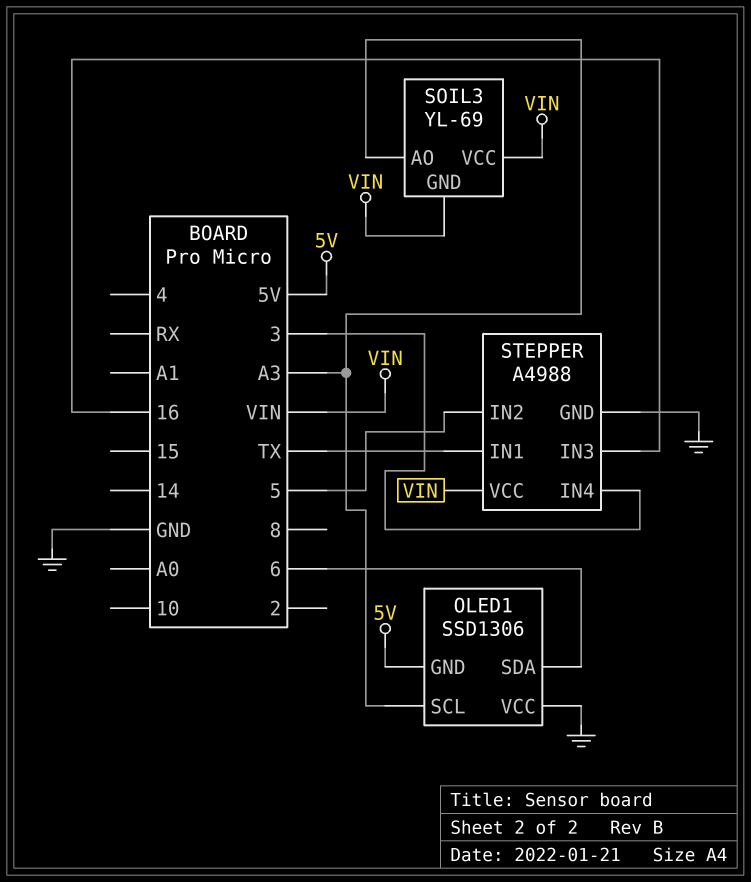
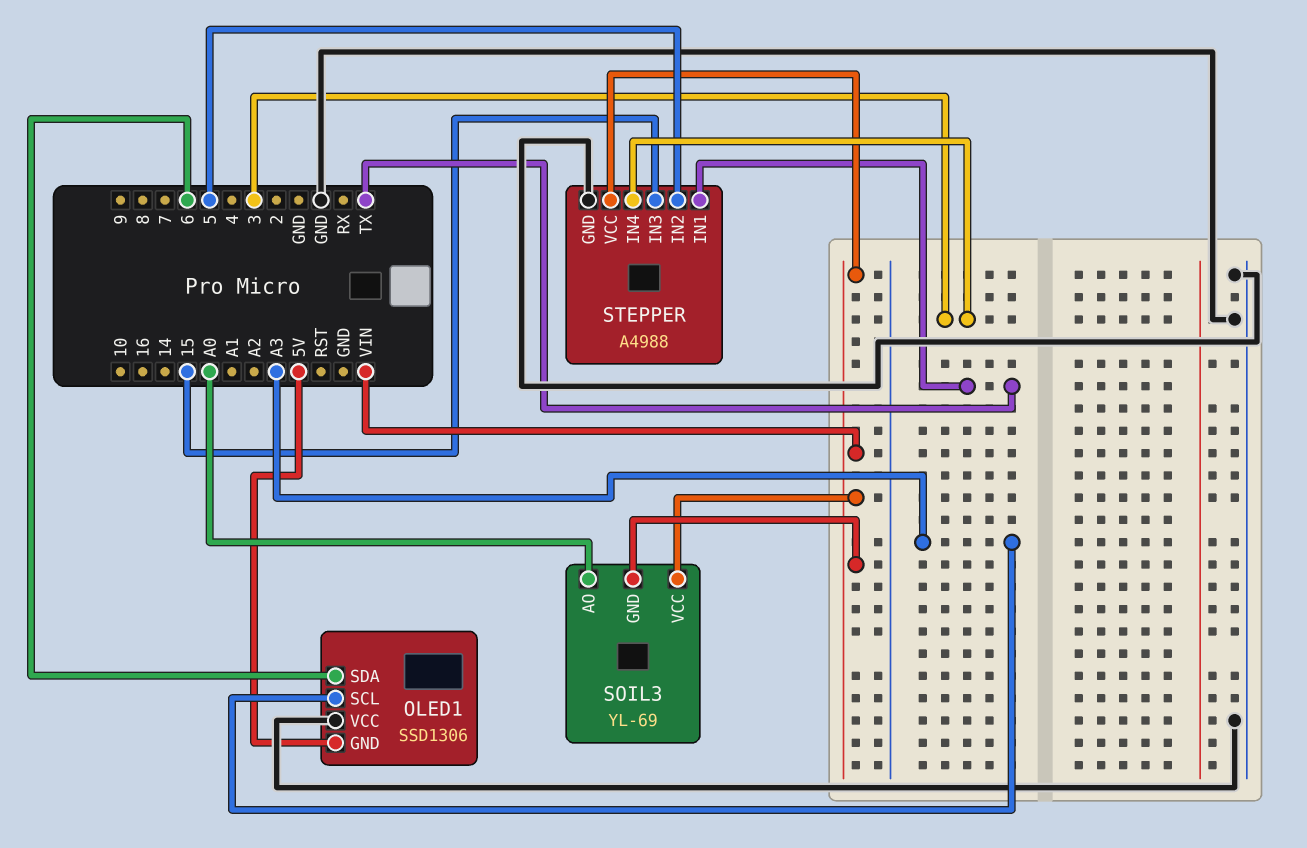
SOIL3 pin AO: A3 -> A0
STEPPER pin IN3: 16 -> 15

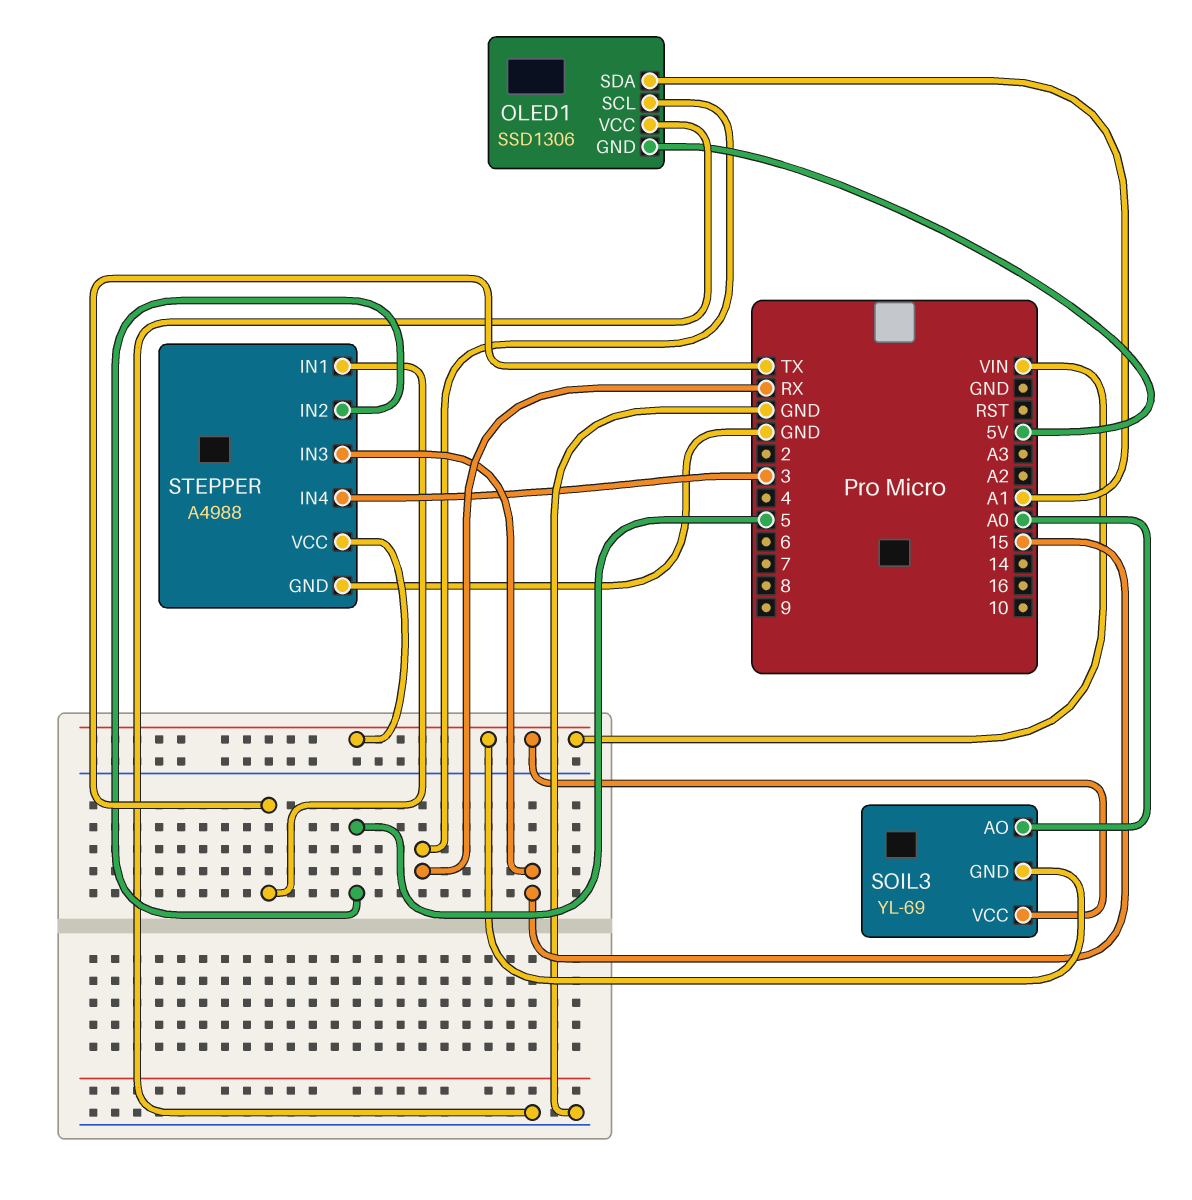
OLED1 pin SCL: A3 -> RX
OLED1 pin SDA: 6 -> A1

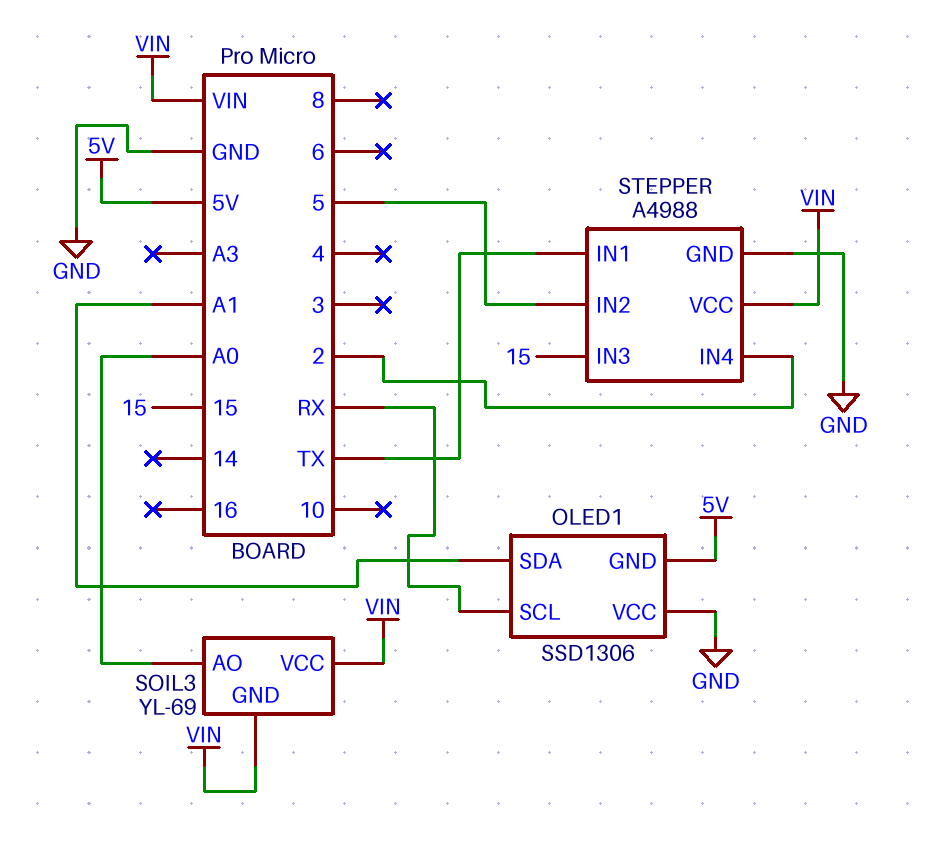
STEPPER pin IN4: 3 -> 2

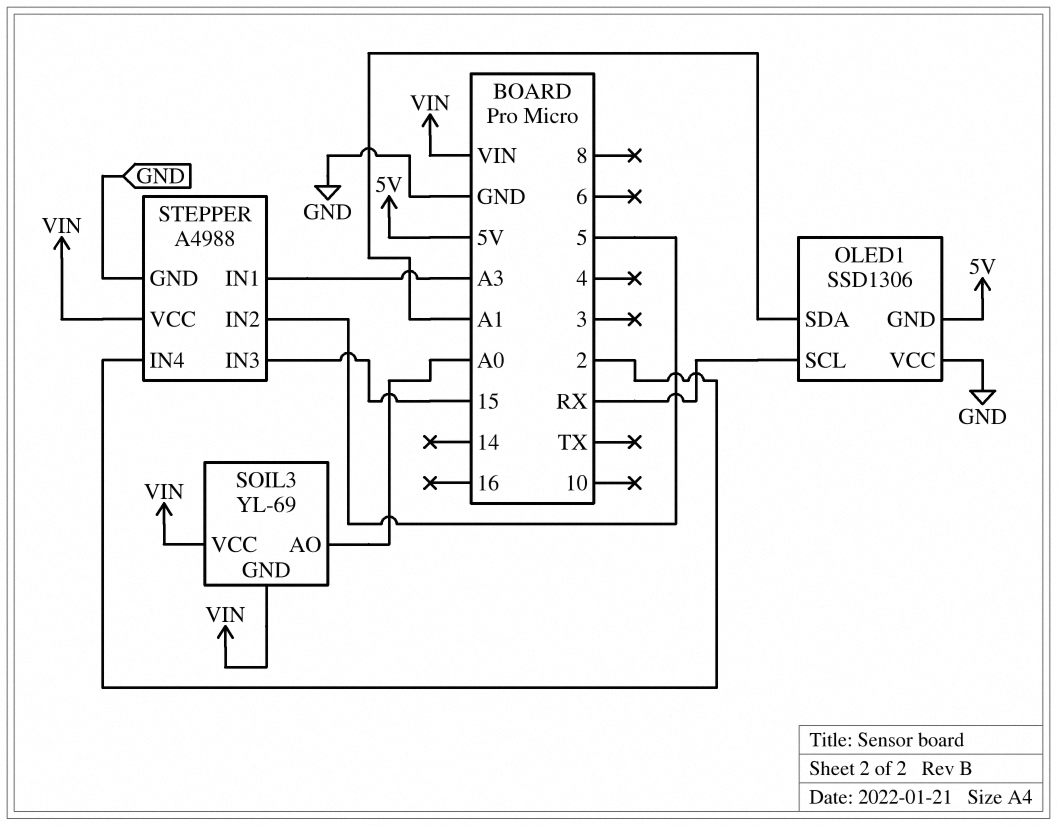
STEPPER pin IN1: TX -> A3

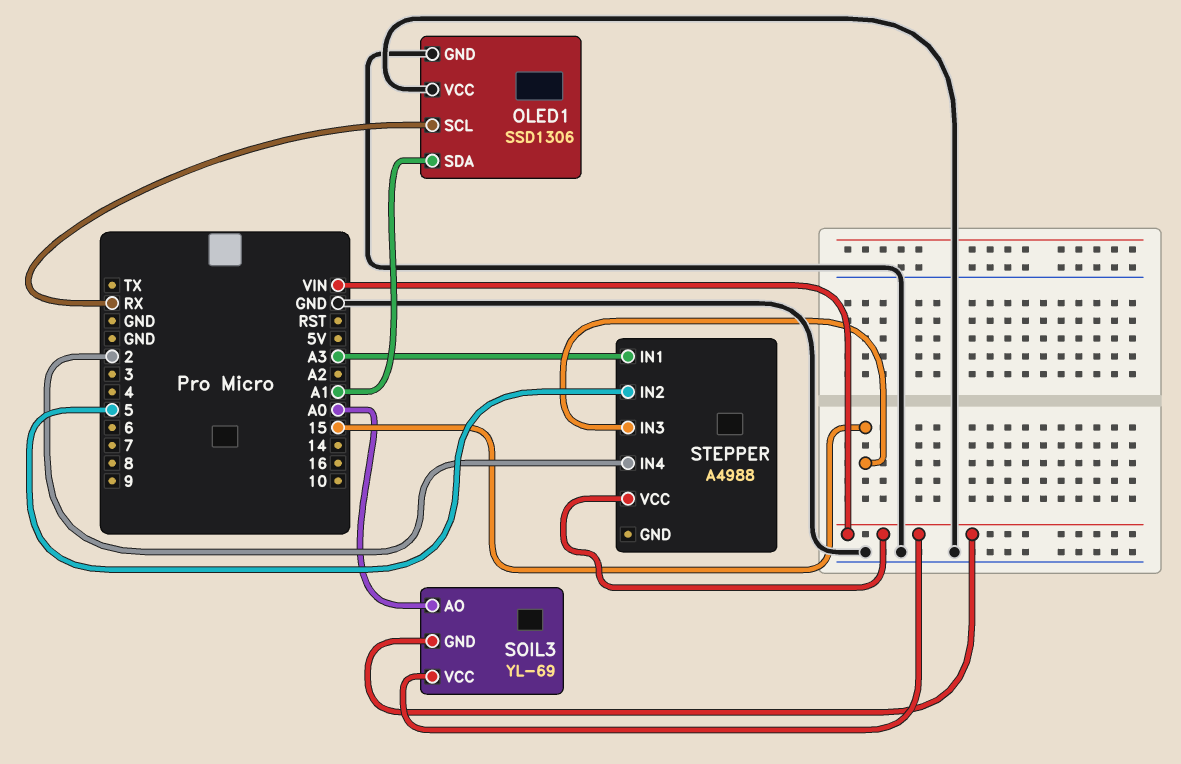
OLED1 pin GND: 5V -> GND
STEPPER pin GND: GND -> none

